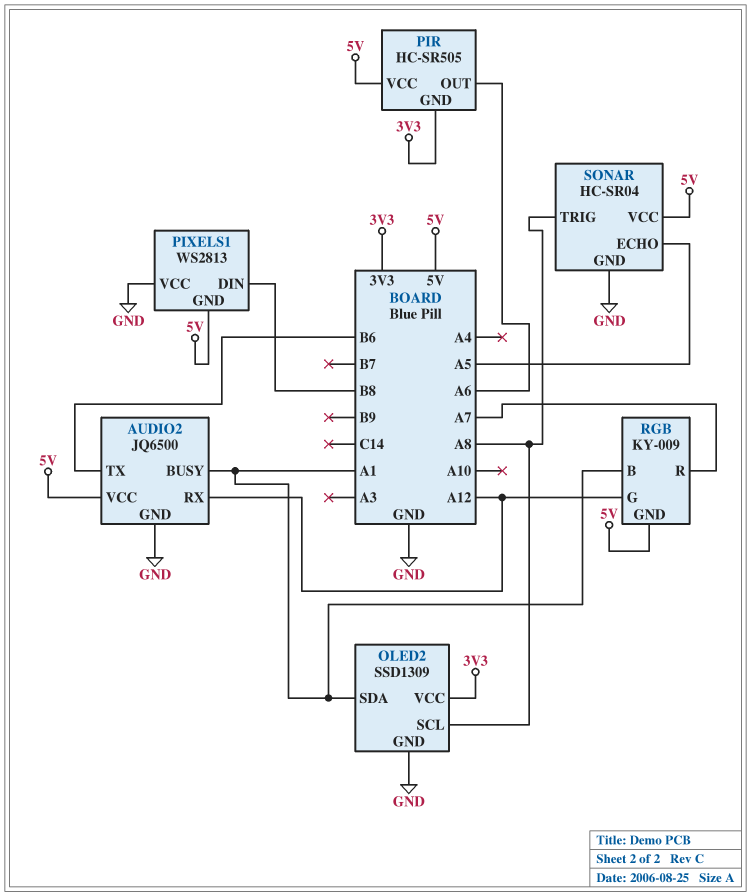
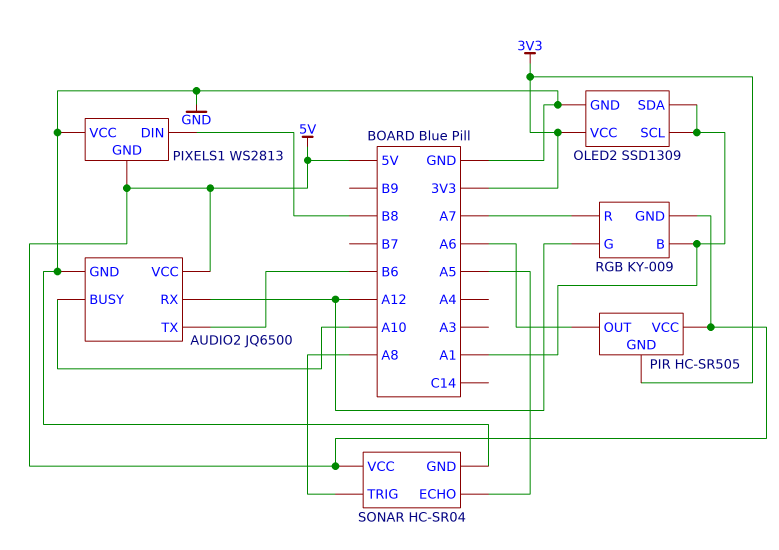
AUDIO2 pin BUSY: A1 -> A10
OLED2 pin SCL: A8 -> A1

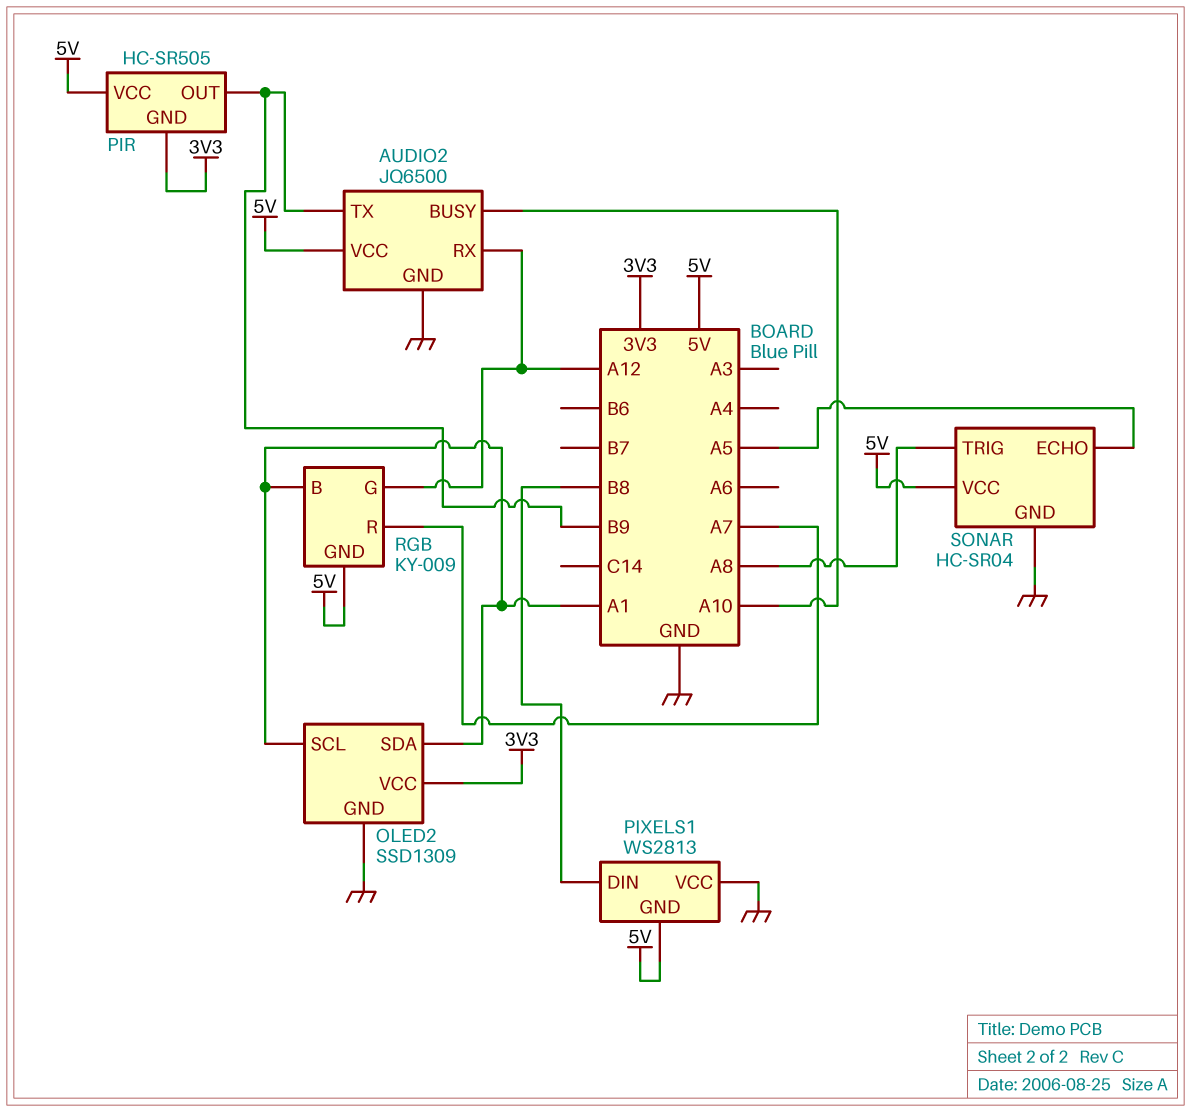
AUDIO2 pin TX: B6 -> B9
PIR pin OUT: A6 -> B9

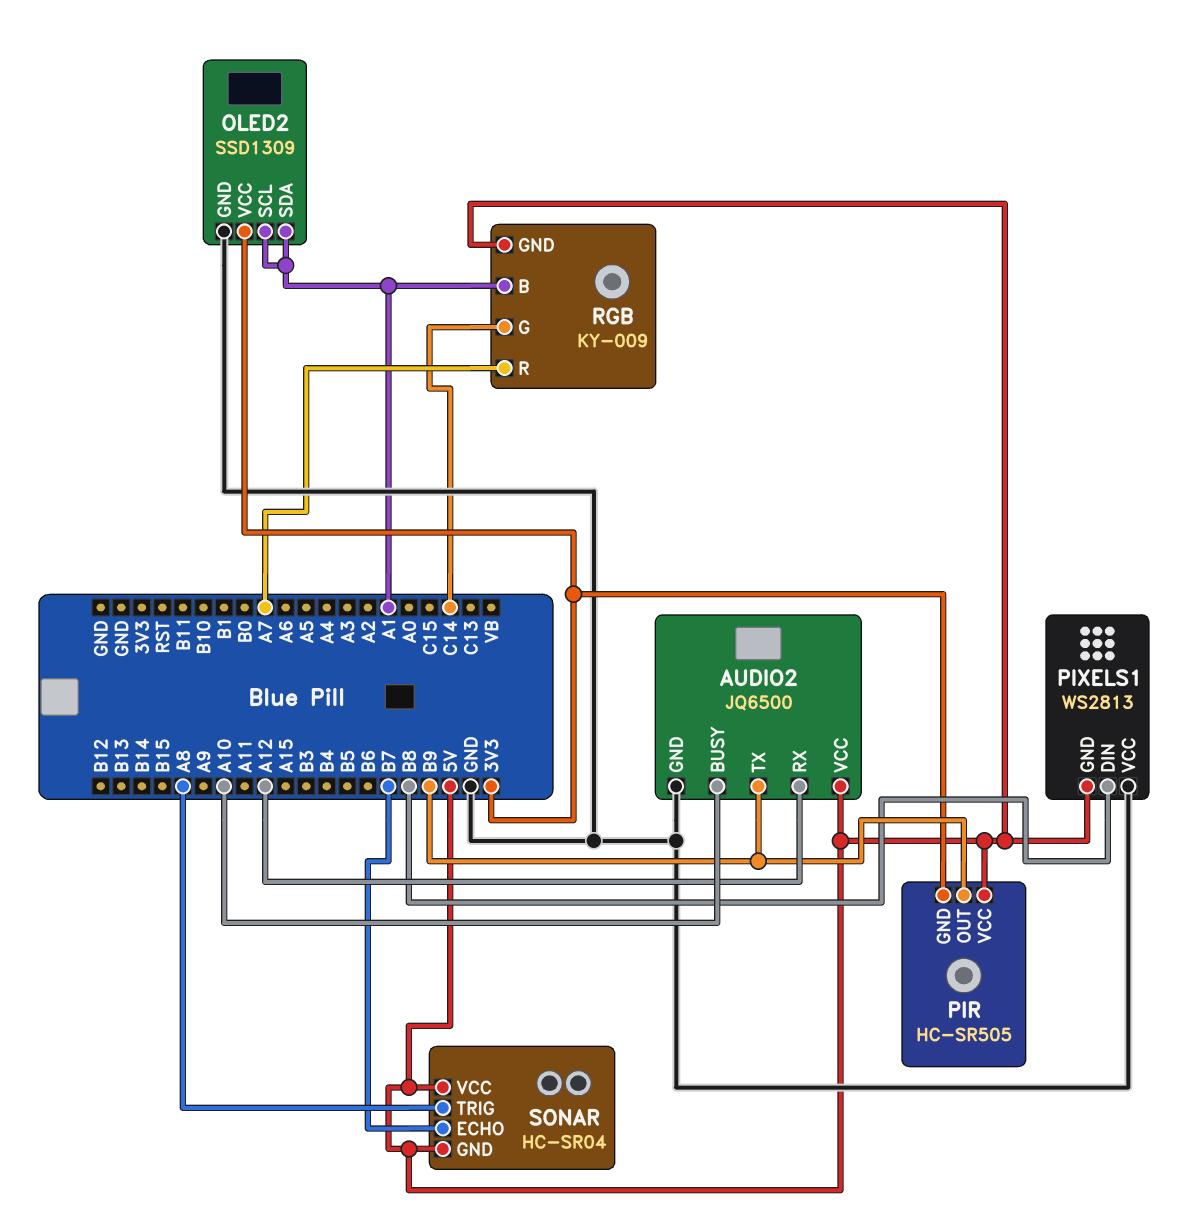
RGB pin G: A12 -> C14
SONAR pin ECHO: A5 -> B7
SONAR pin GND: GND -> 5V

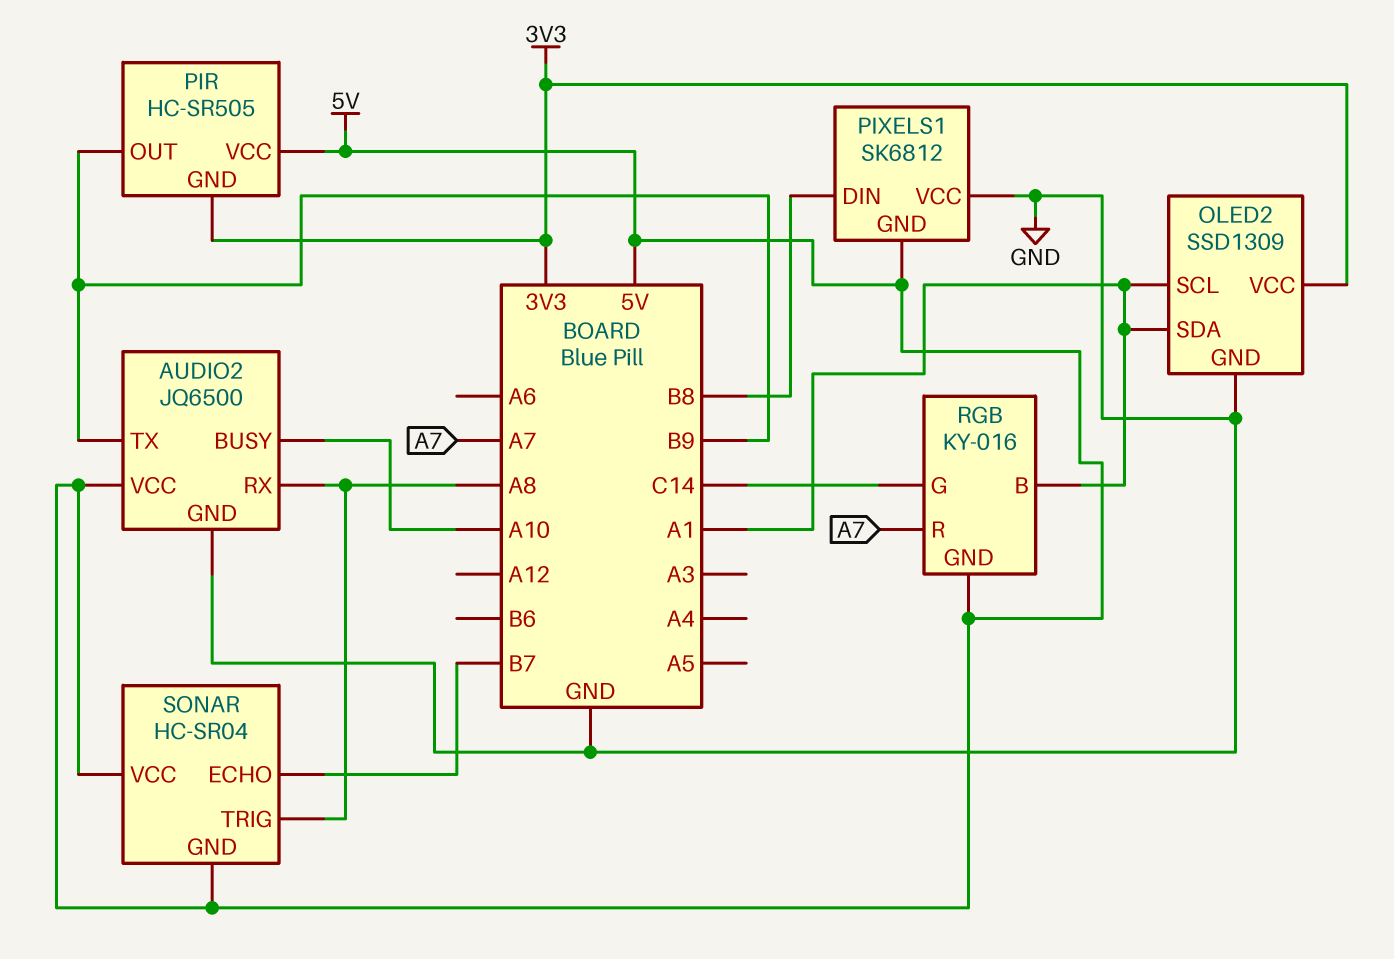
AUDIO2 pin RX: A12 -> A8
PIXELS1: WS2813 -> SK6812
RGB: KY-009 -> KY-016

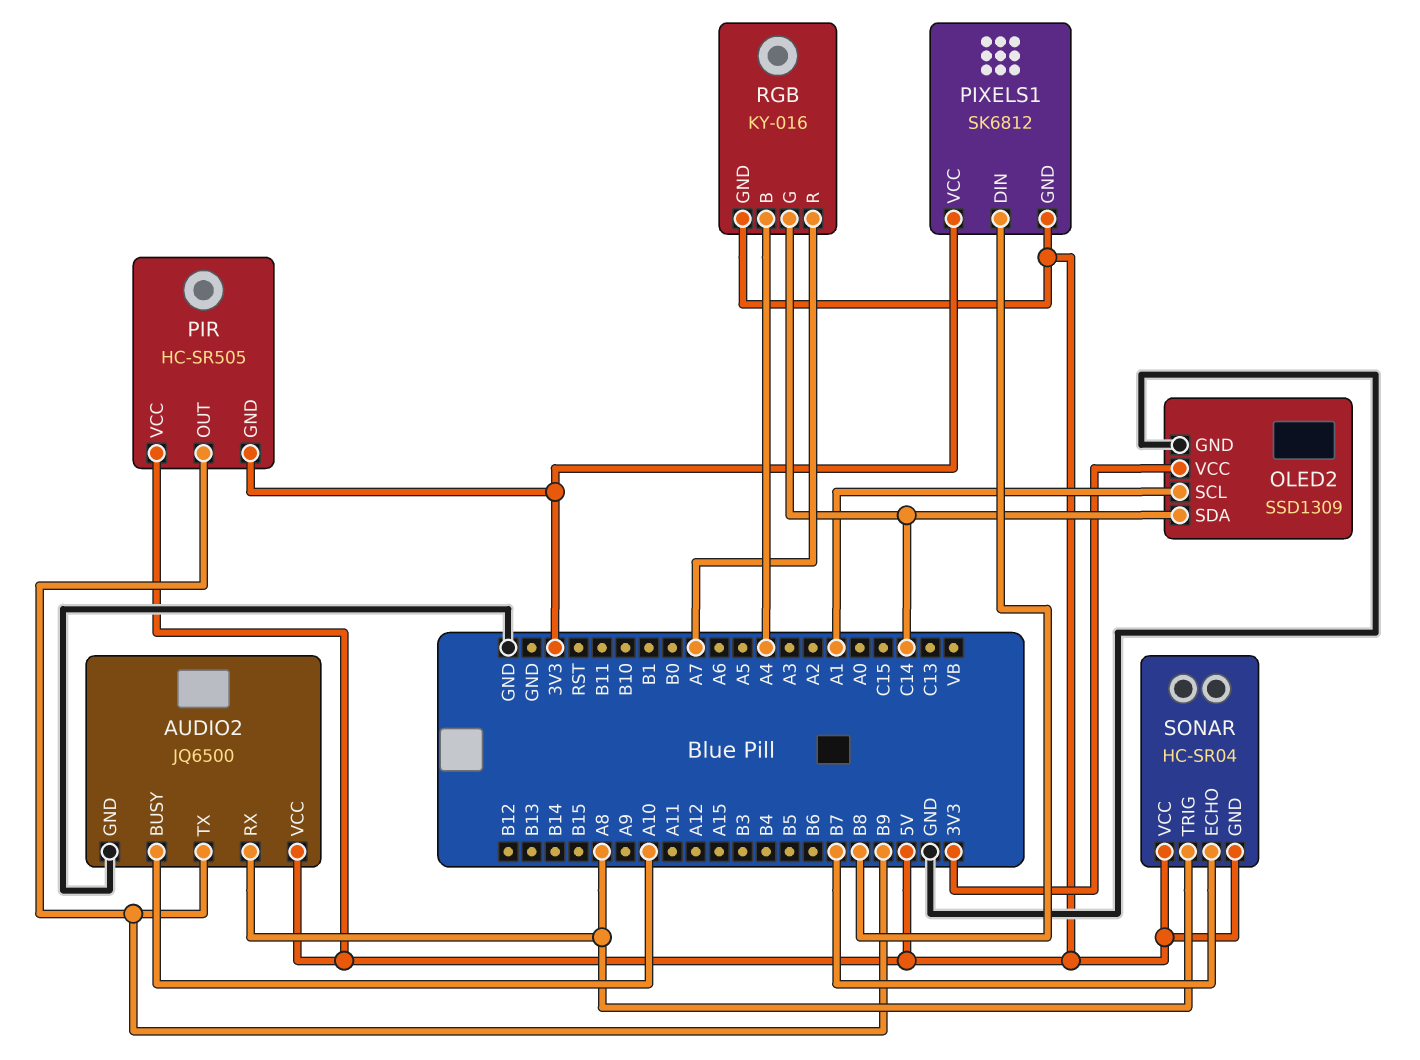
OLED2 pin SDA: A1 -> C14
PIXELS1 pin VCC: GND -> 3V3
RGB pin B: A1 -> A4

